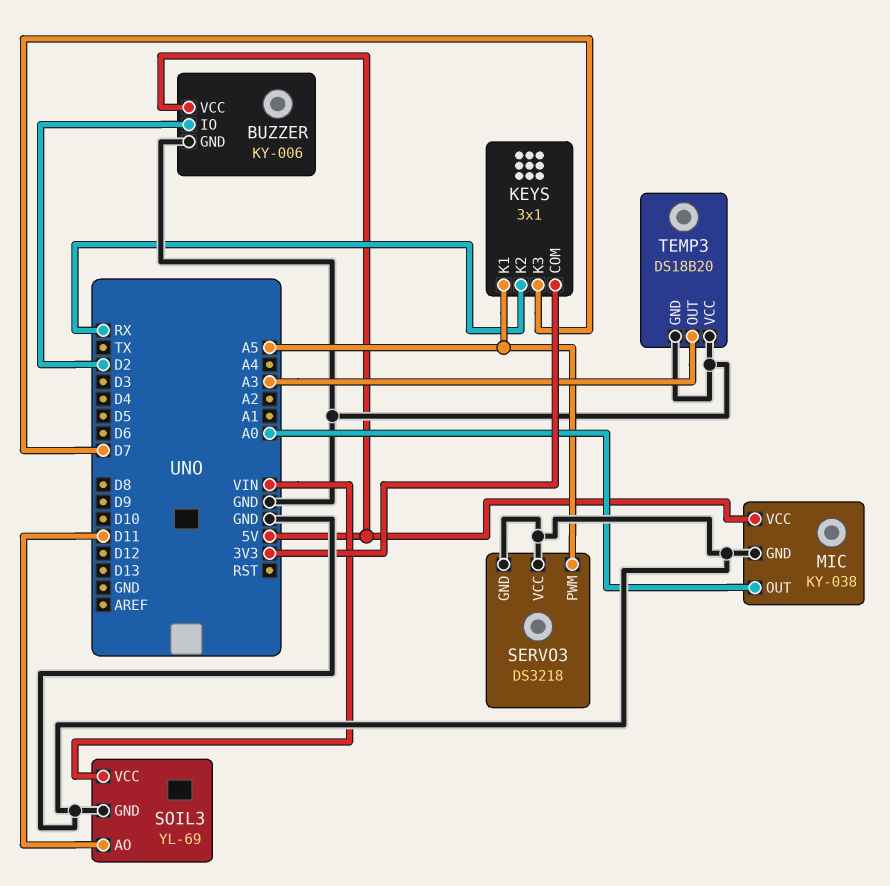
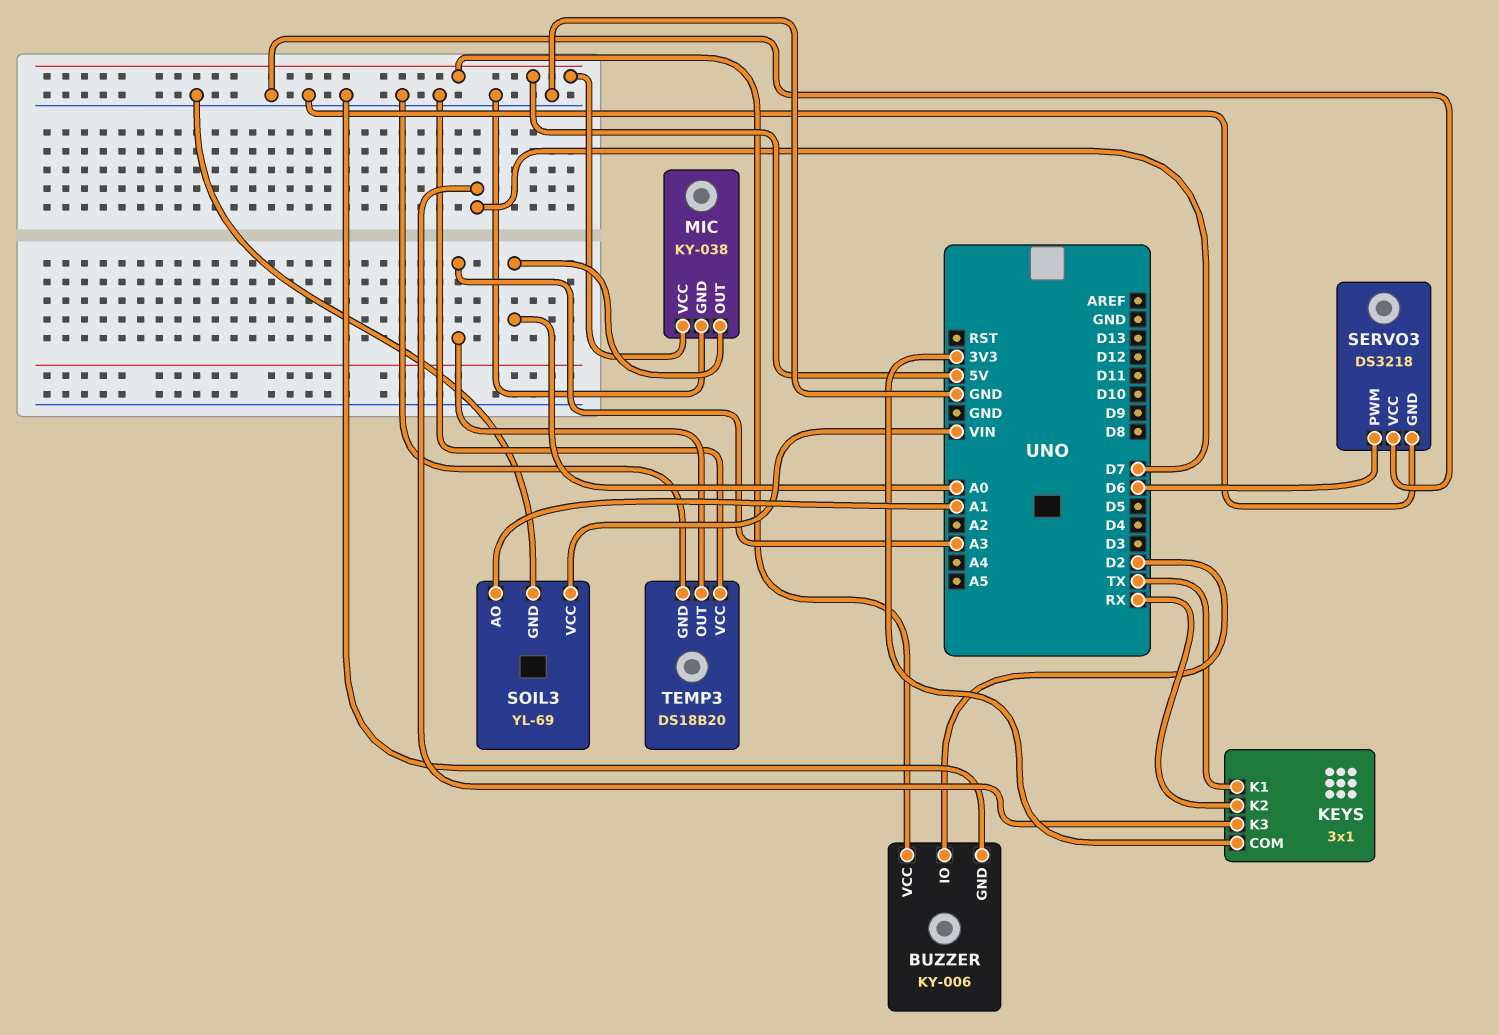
KEYS pin K1: A5 -> TX
SERVO3 pin PWM: A5 -> D6
SOIL3 pin AO: D11 -> A1

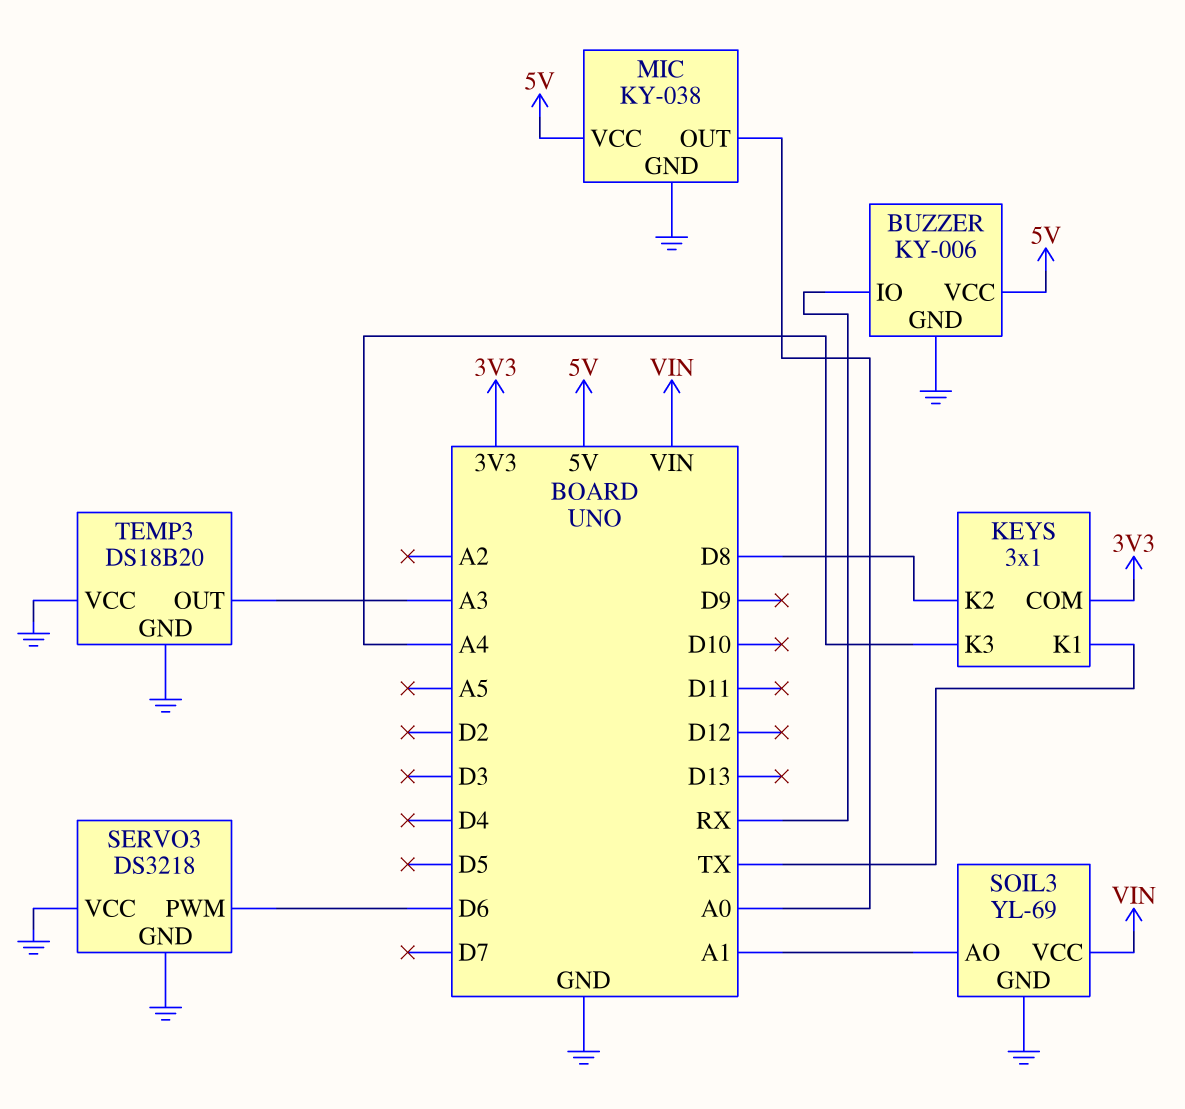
BUZZER pin IO: D2 -> RX
KEYS pin K2: RX -> D8
KEYS pin K3: D7 -> A4

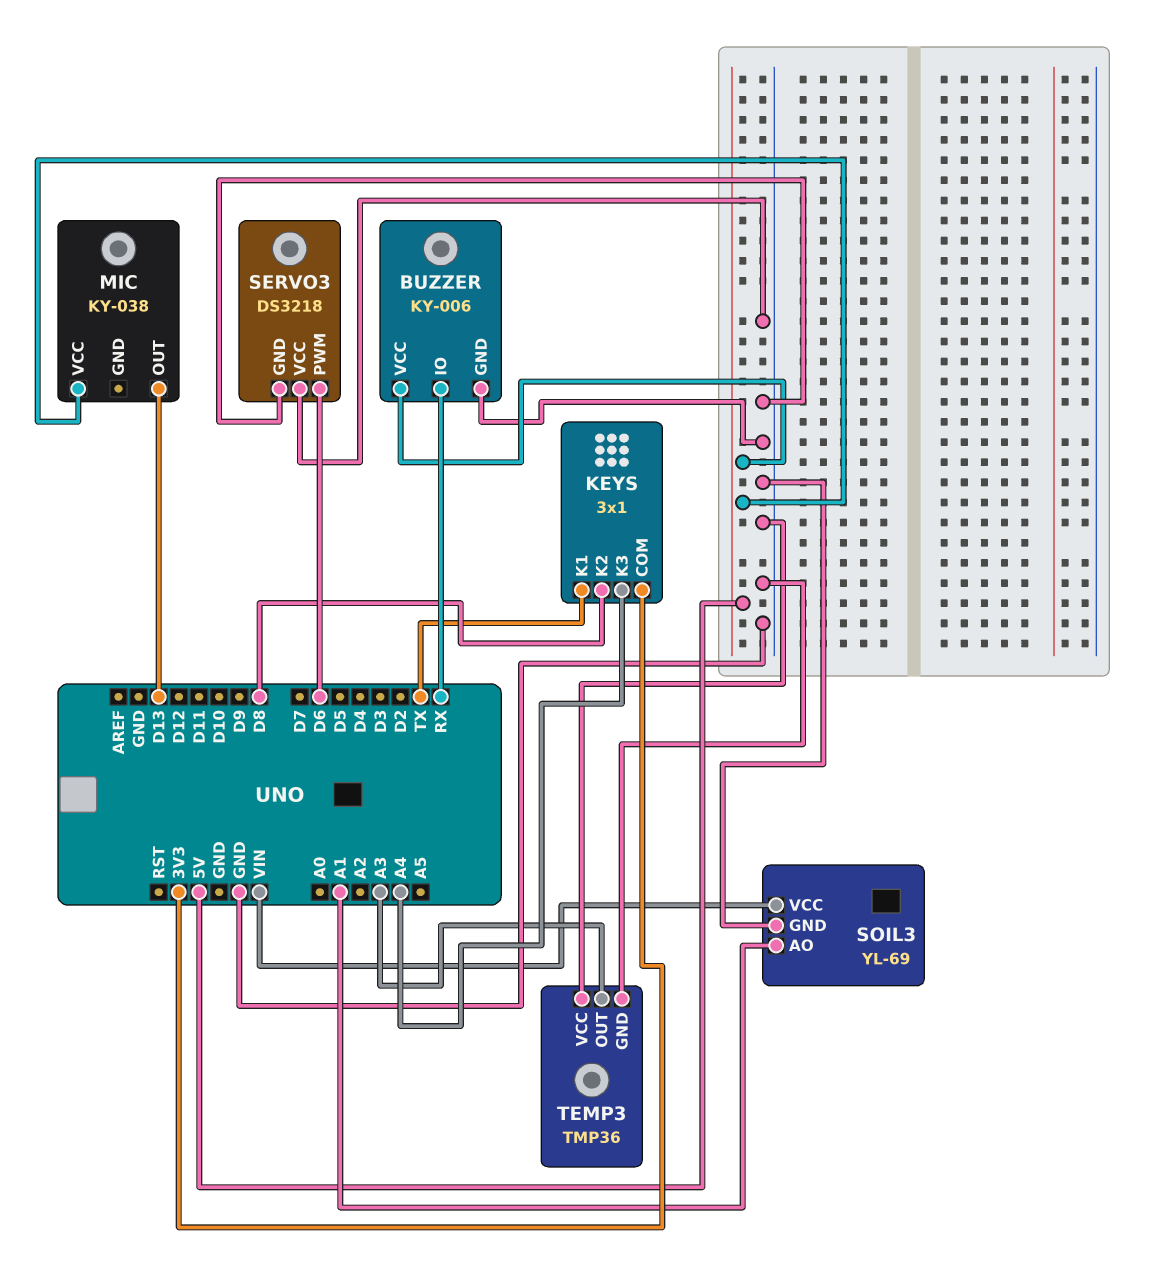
MIC pin GND: GND -> none
MIC pin OUT: A0 -> D13
TEMP3: DS18B20 -> TMP36

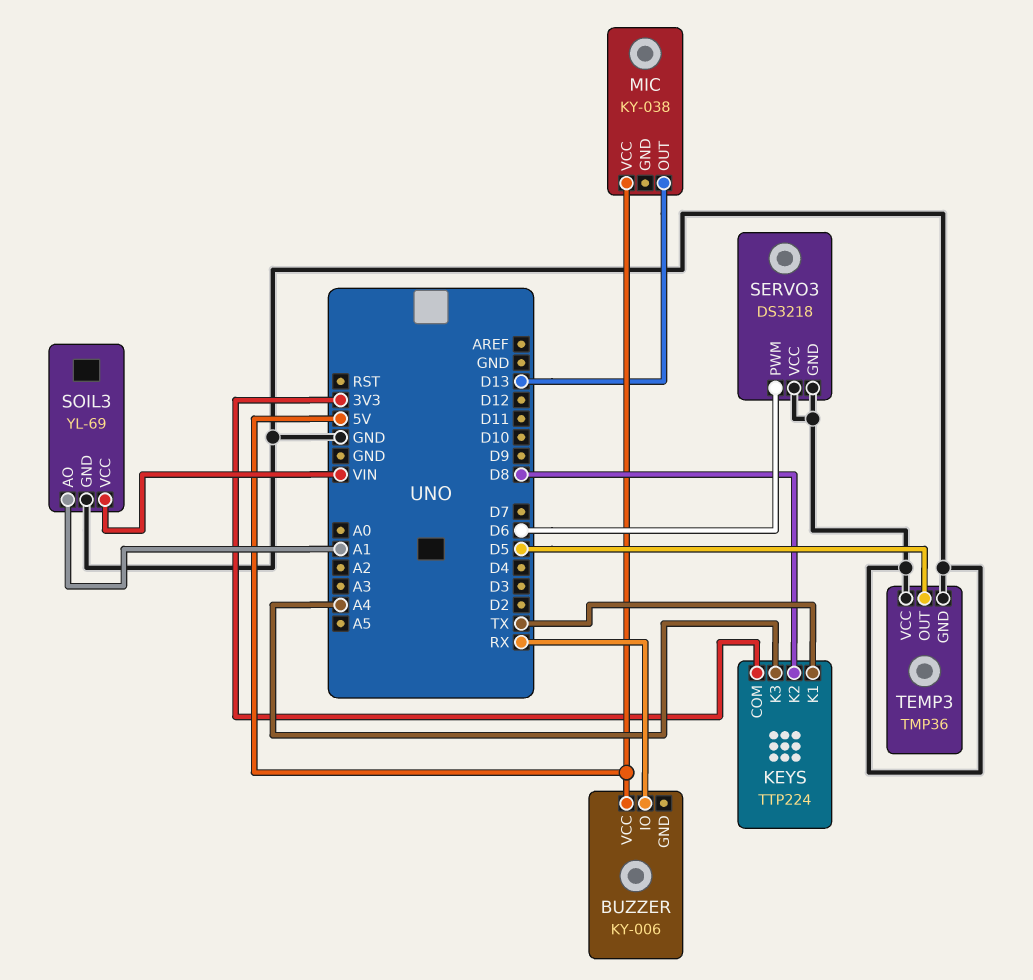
BUZZER pin GND: GND -> none
KEYS: 3x1 -> TTP224
TEMP3 pin OUT: A3 -> D5

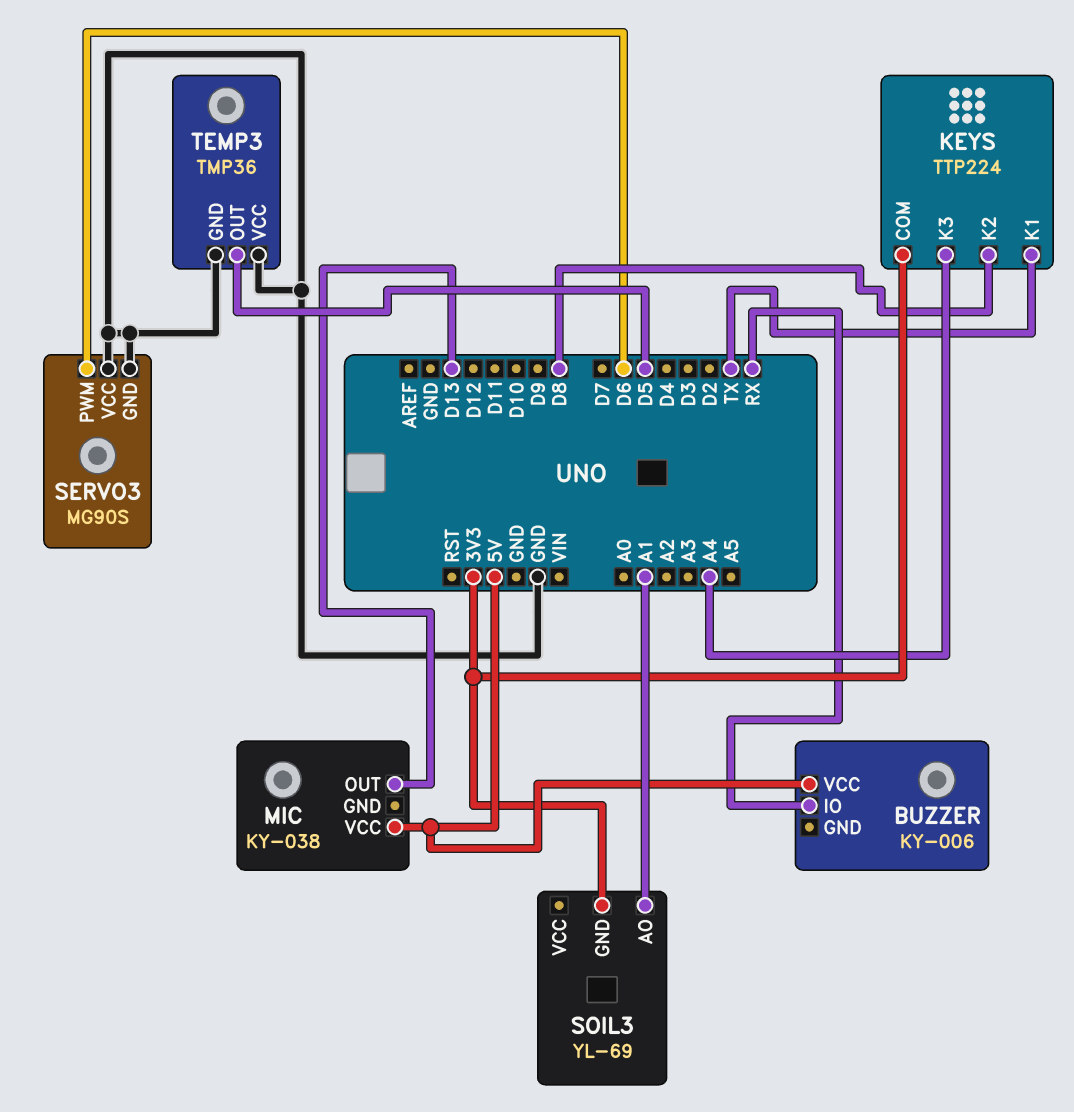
SERVO3: DS3218 -> MG90S
SOIL3 pin GND: GND -> 3V3
SOIL3 pin VCC: VIN -> none

